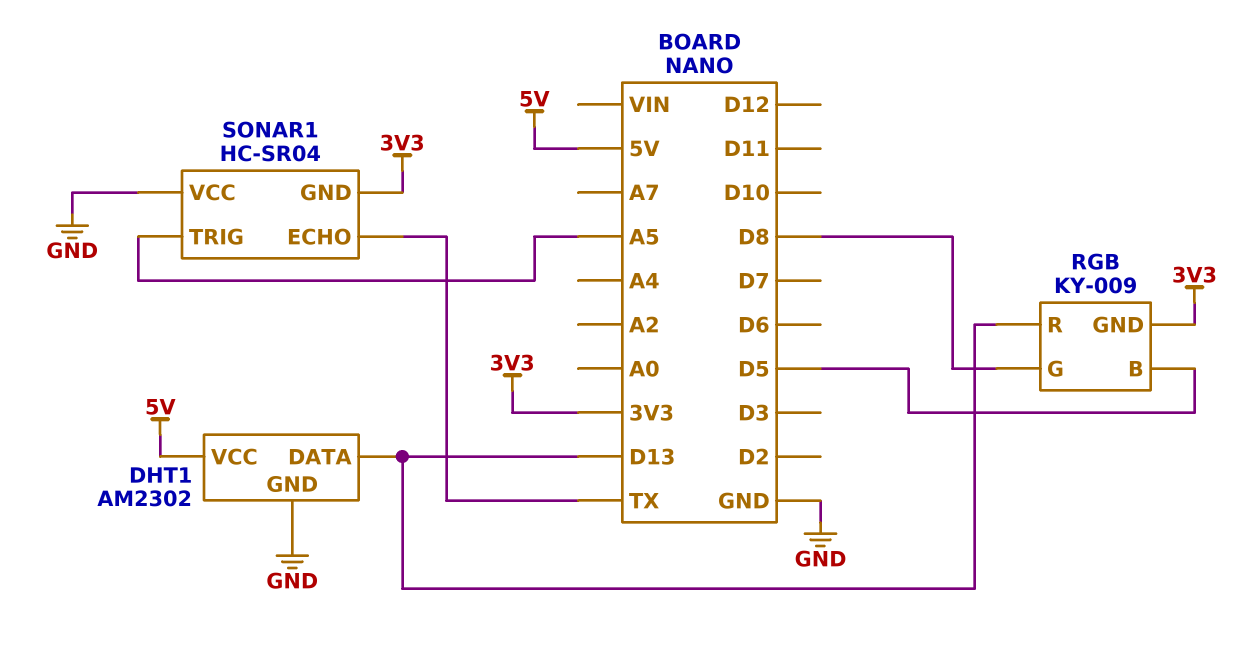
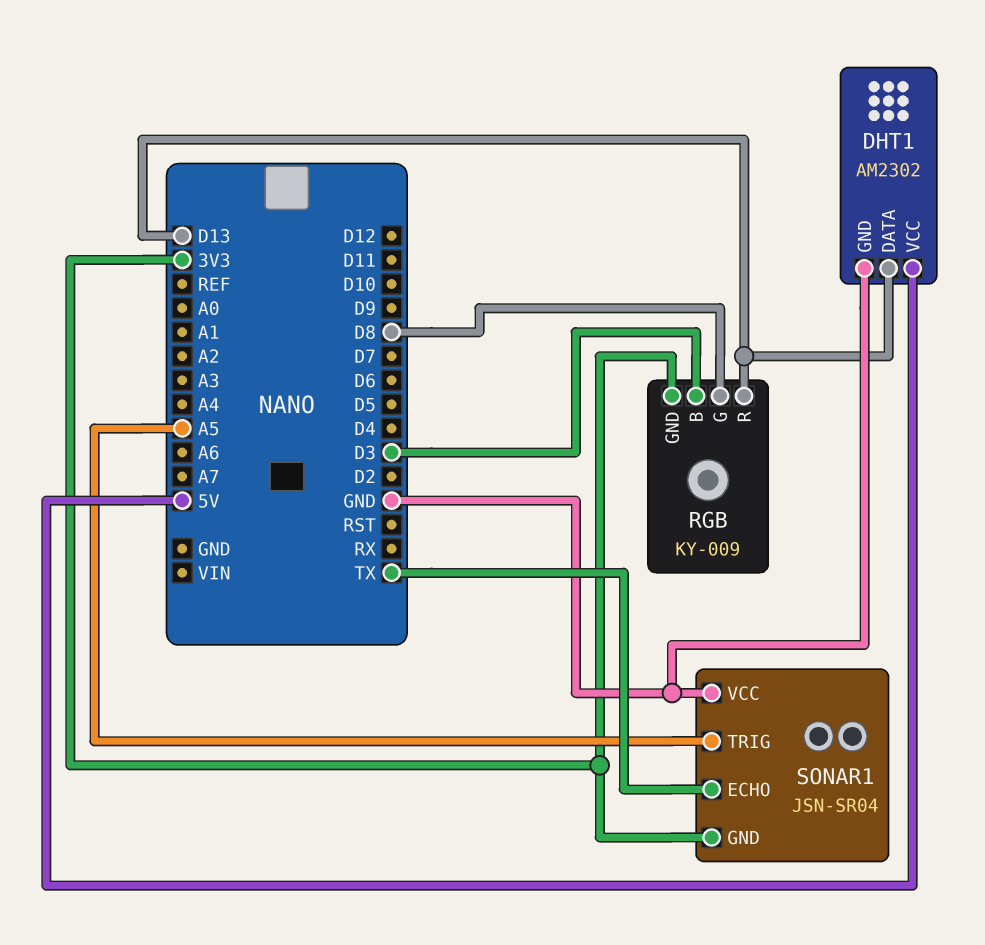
RGB pin B: D5 -> D3
SONAR1: HC-SR04 -> JSN-SR04

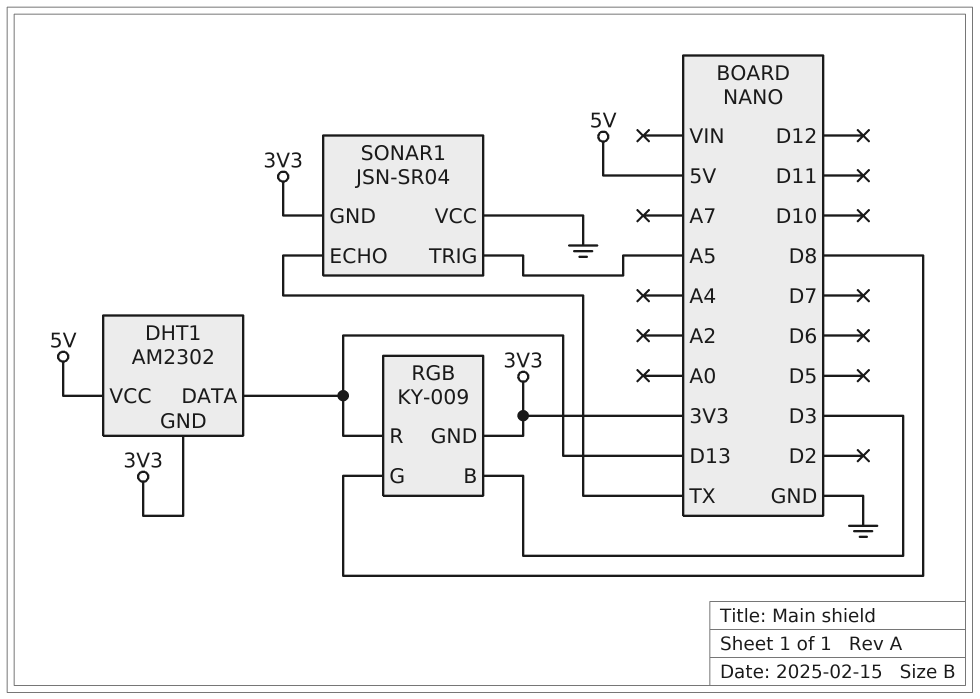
DHT1 pin GND: GND -> 3V3

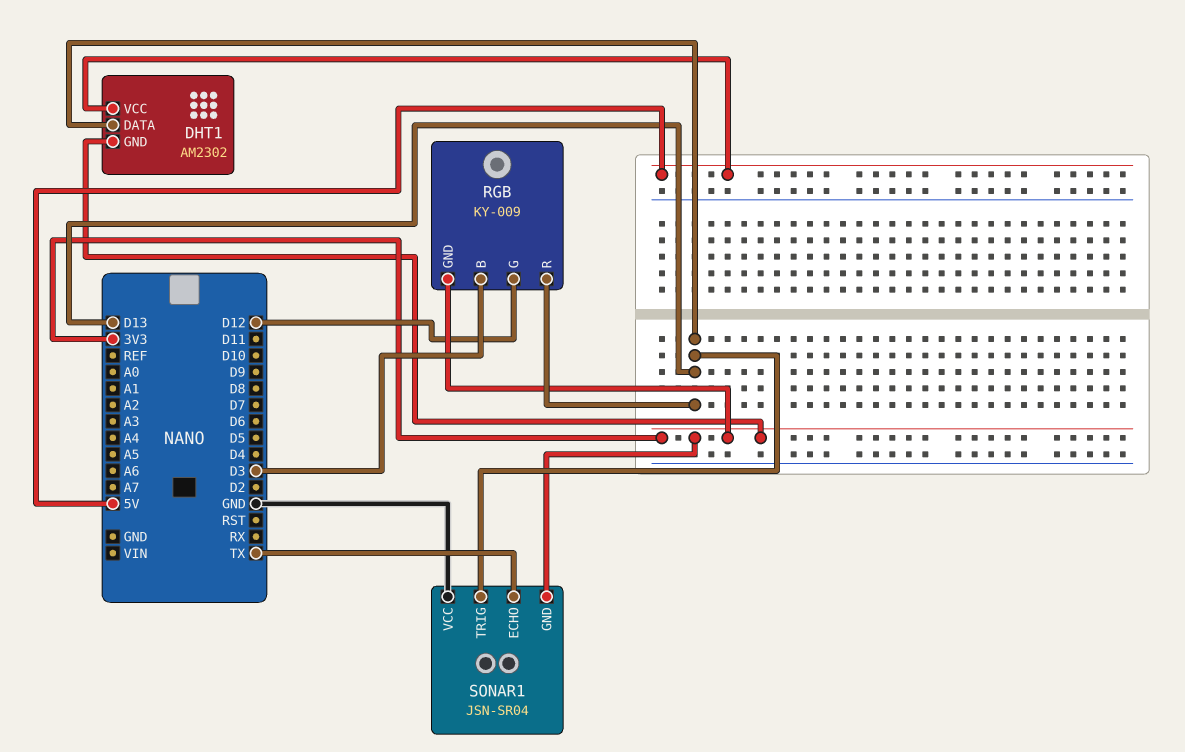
RGB pin G: D8 -> D12
SONAR1 pin TRIG: A5 -> D13

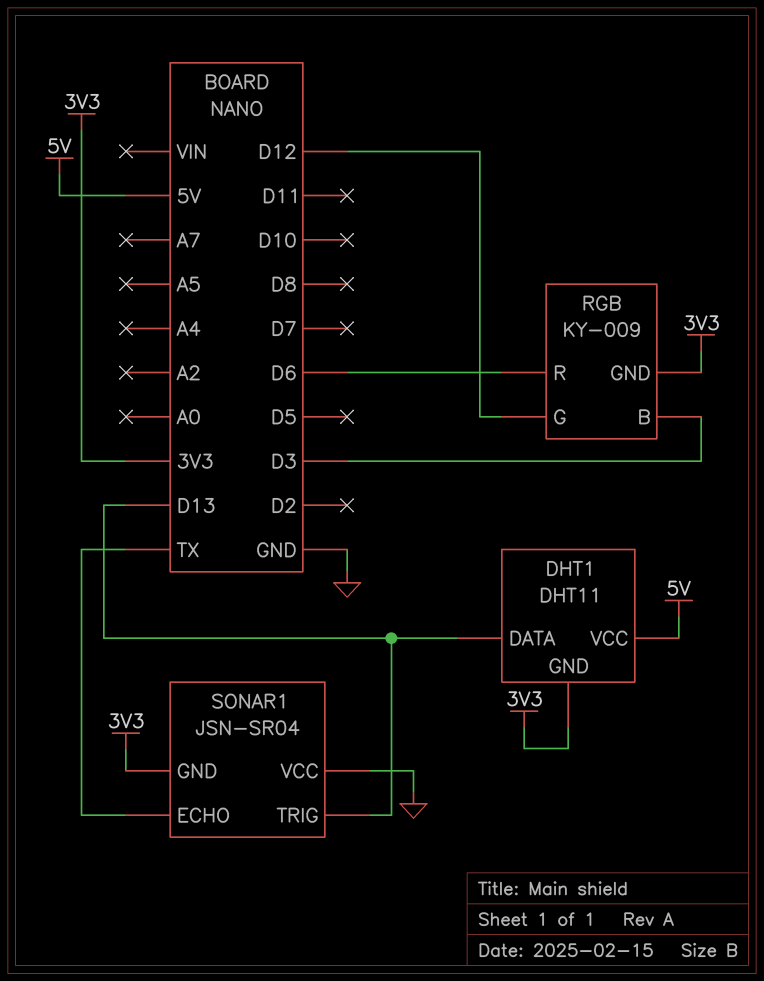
DHT1: AM2302 -> DHT11
RGB pin R: D13 -> D6

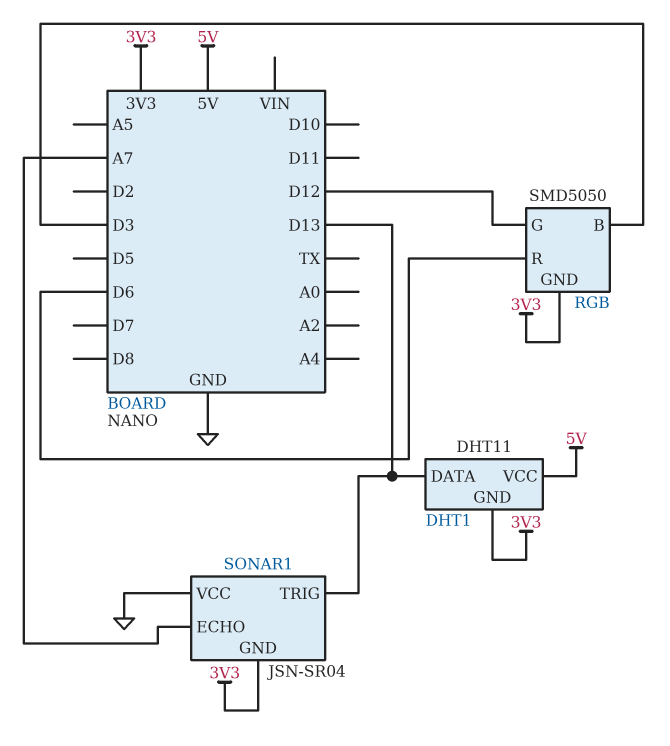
RGB: KY-009 -> SMD5050
SONAR1 pin ECHO: TX -> A7

